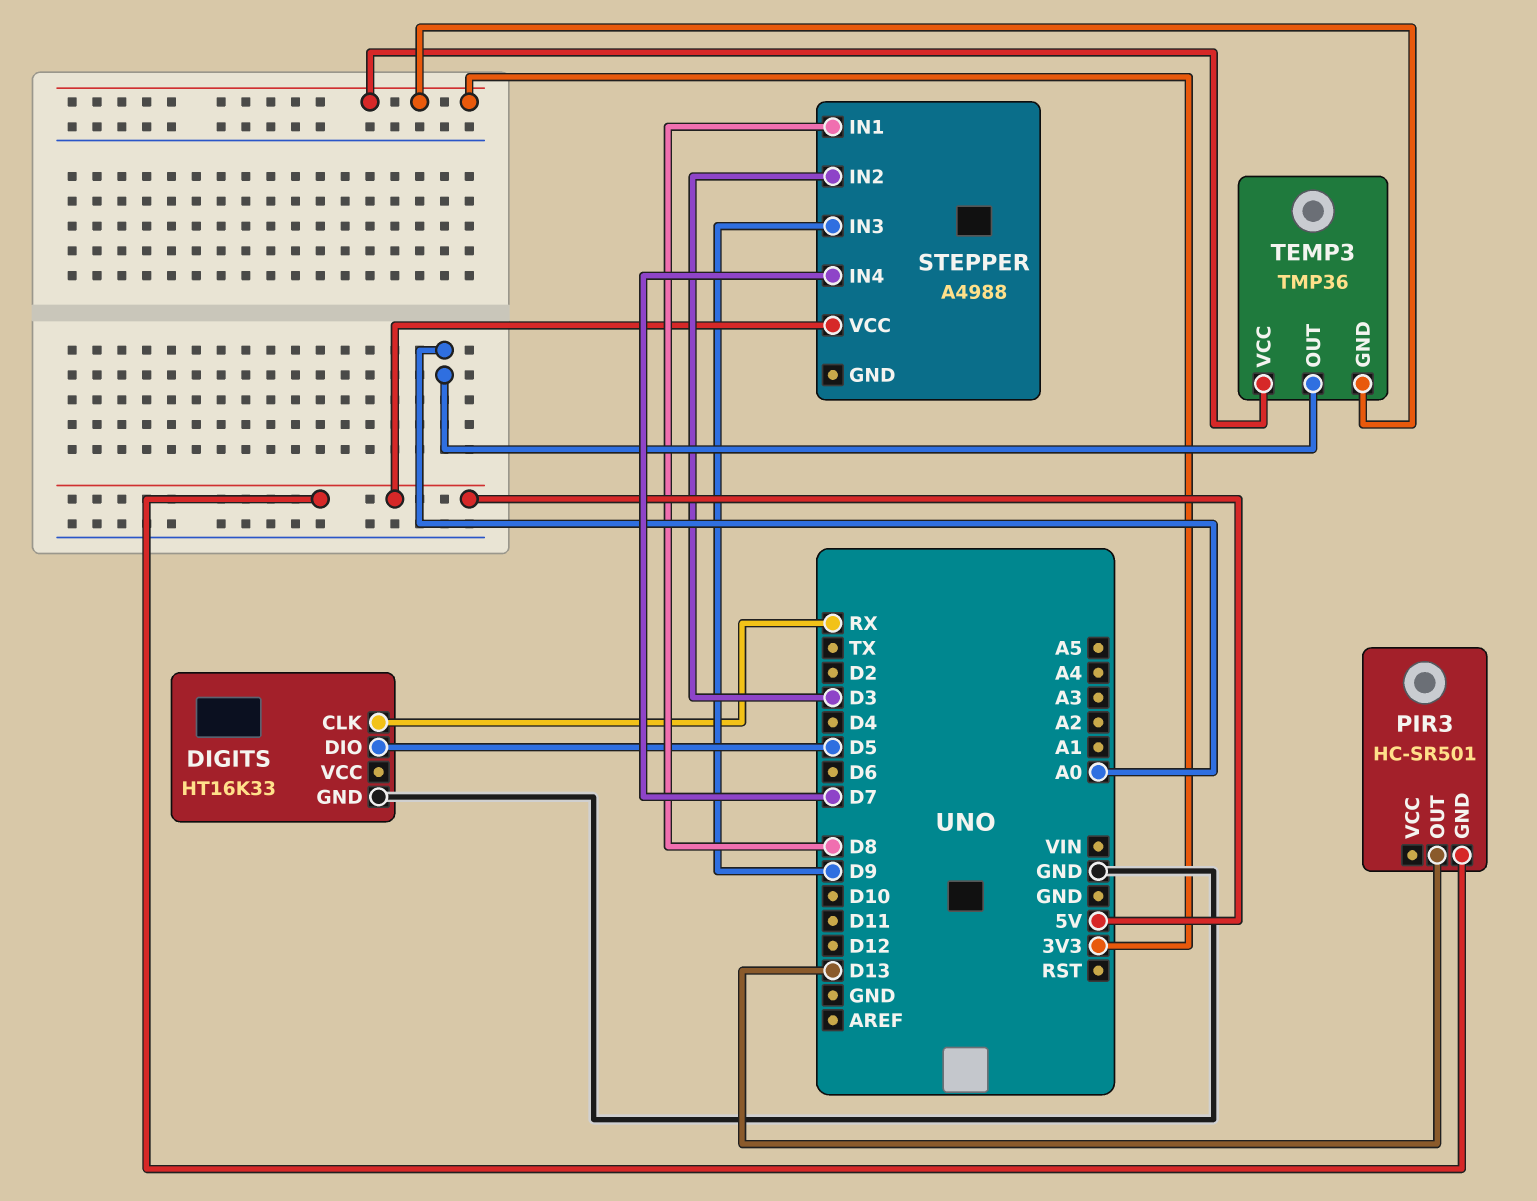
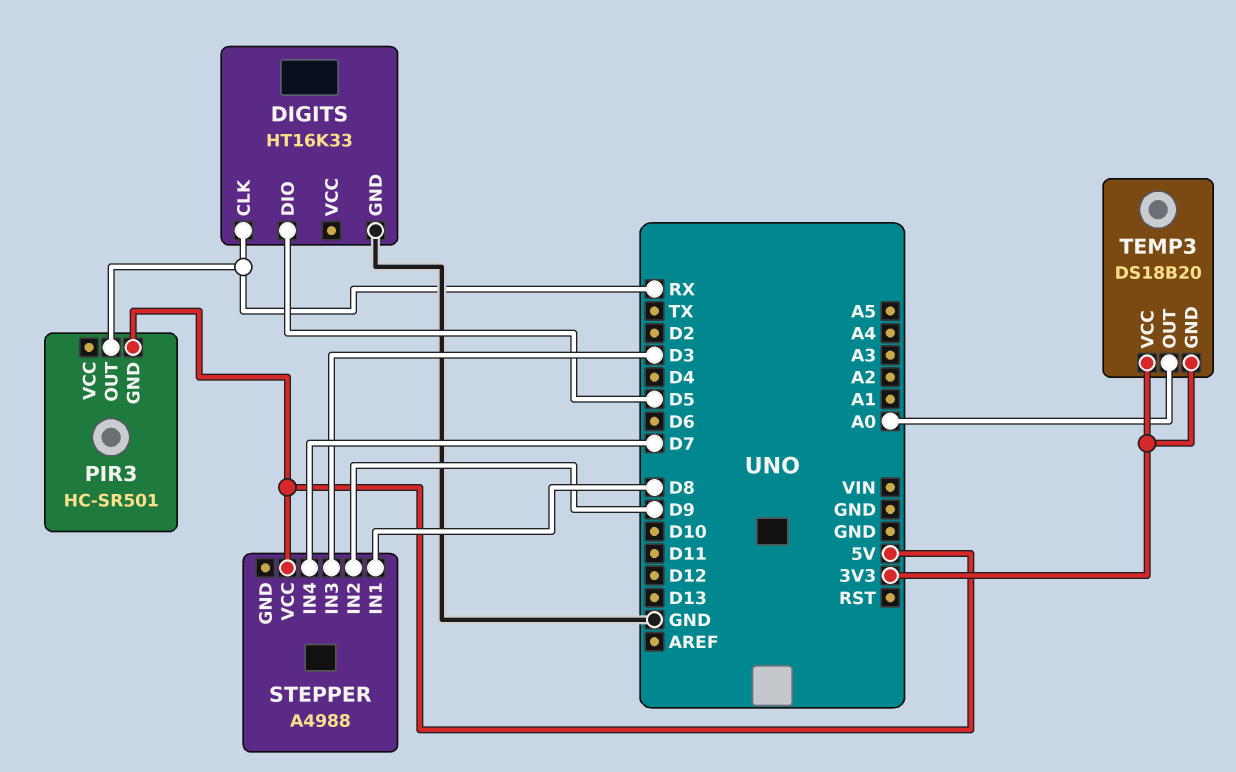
PIR3 pin OUT: D13 -> RX
STEPPER pin IN2: D3 -> D9
STEPPER pin IN3: D9 -> D3
TEMP3: TMP36 -> DS18B20

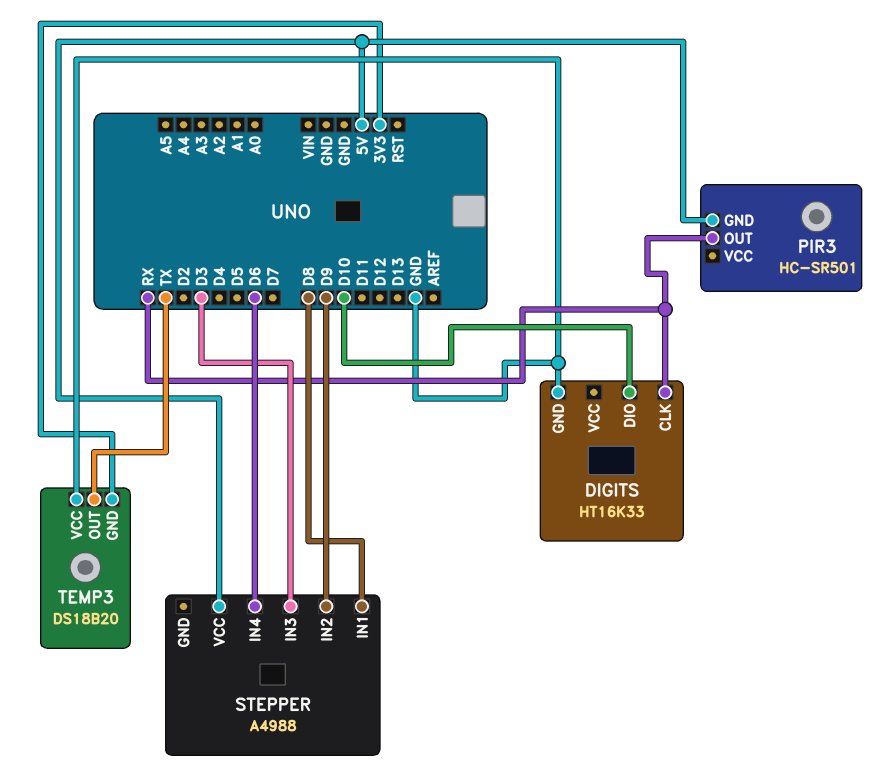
DIGITS pin DIO: D5 -> D10
STEPPER pin IN4: D7 -> D6
TEMP3 pin OUT: A0 -> TX
TEMP3 pin VCC: 3V3 -> GND

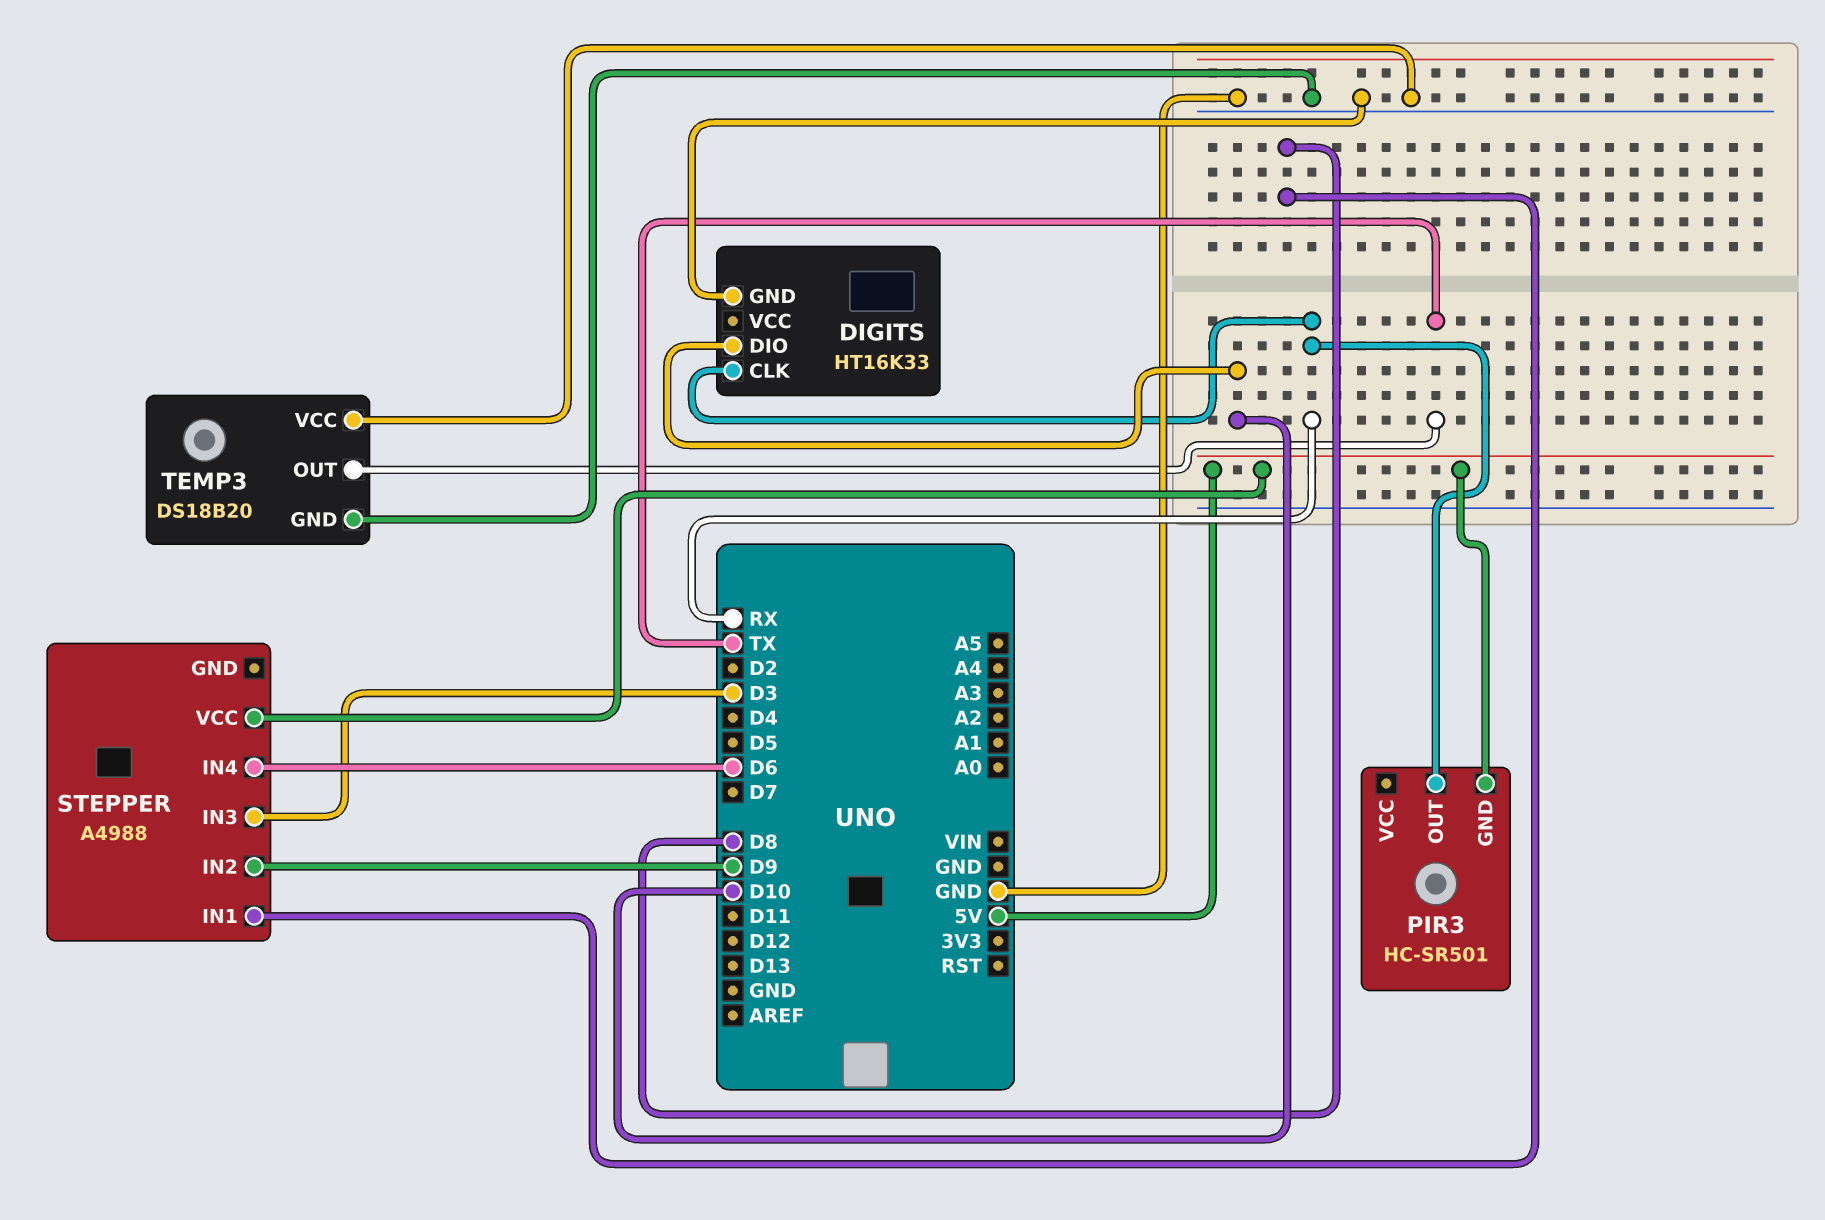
TEMP3 pin GND: 3V3 -> GND

